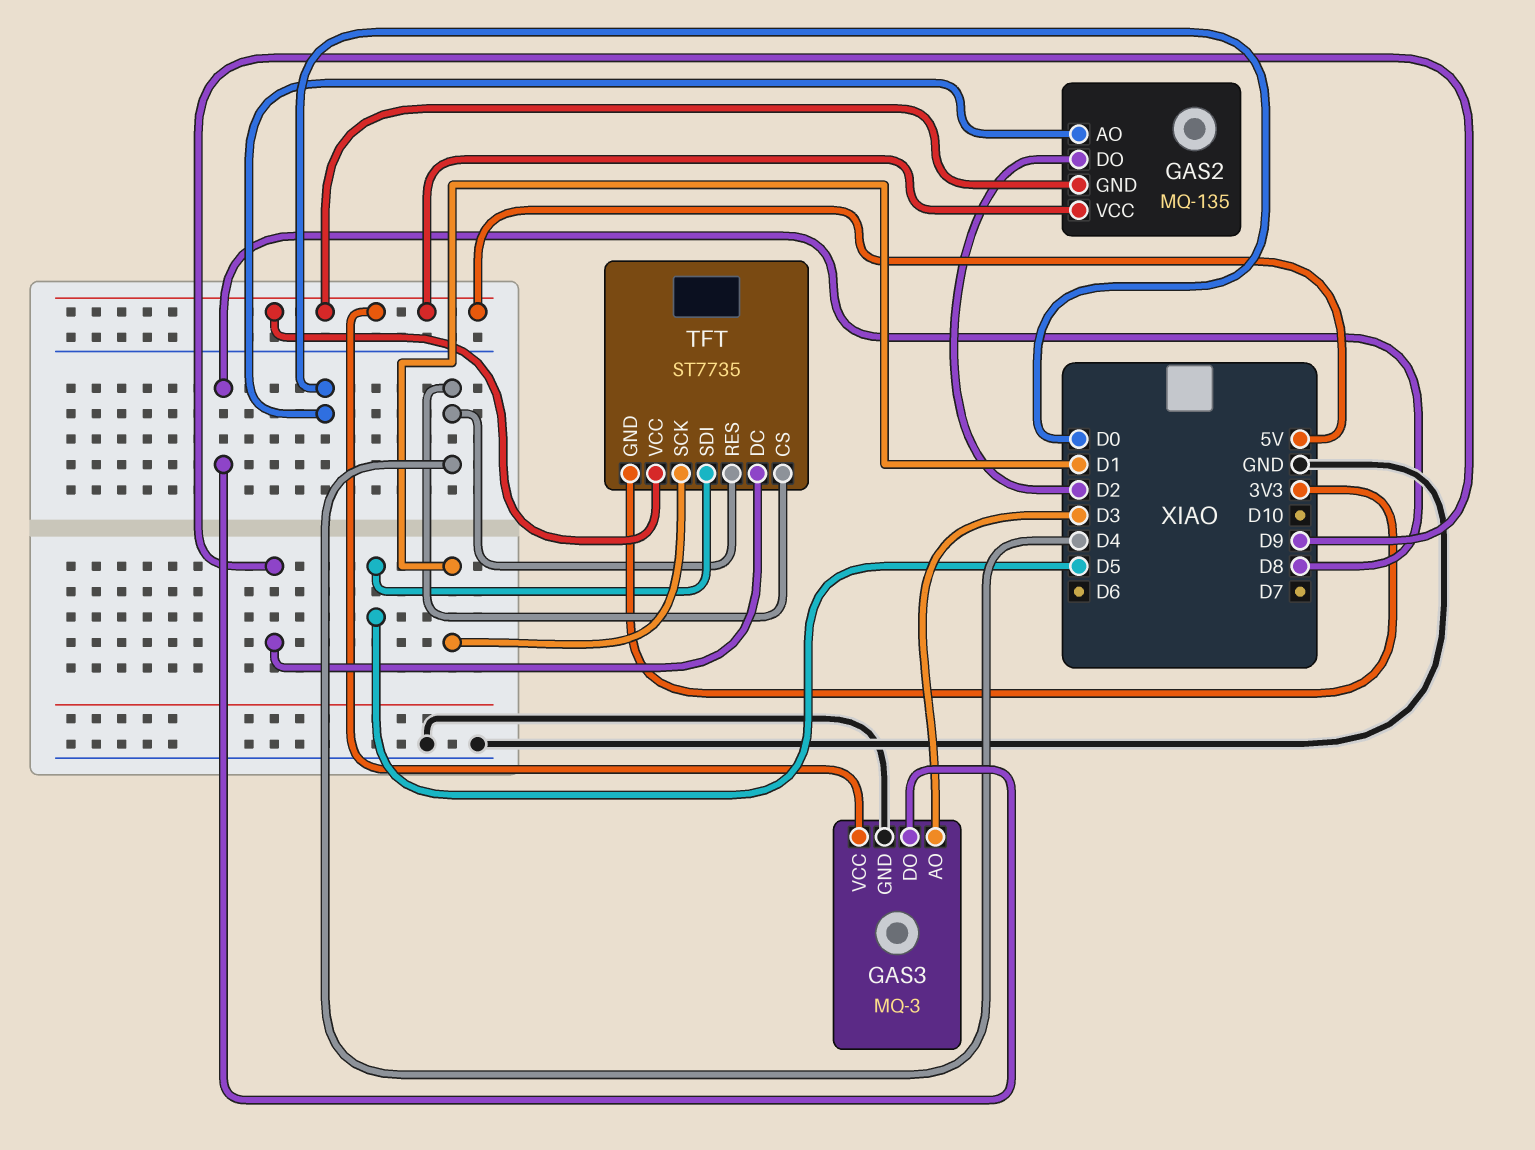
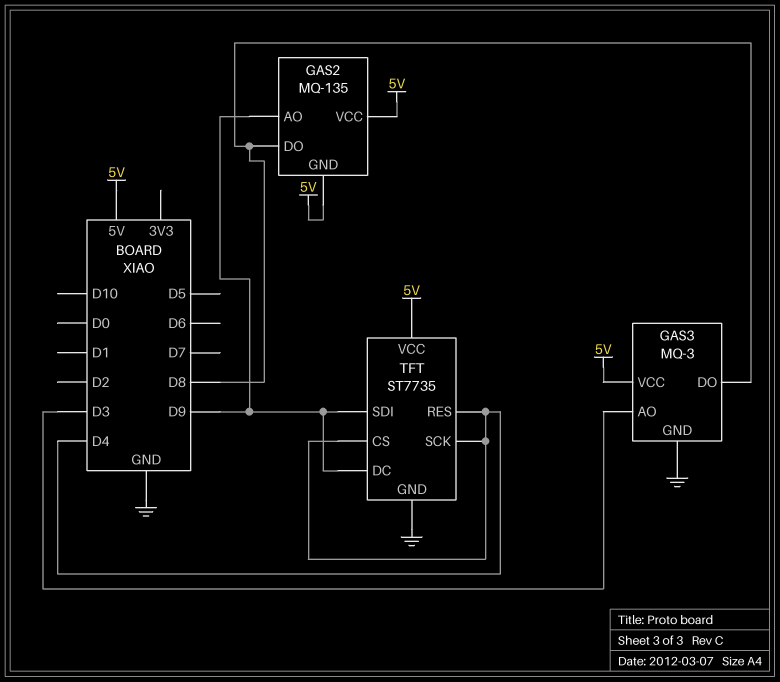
GAS2 pin AO: D0 -> D9
GAS2 pin DO: D2 -> D8
TFT pin GND: 3V3 -> GND
TFT pin SCK: D1 -> D4
TFT pin SDI: D5 -> D9

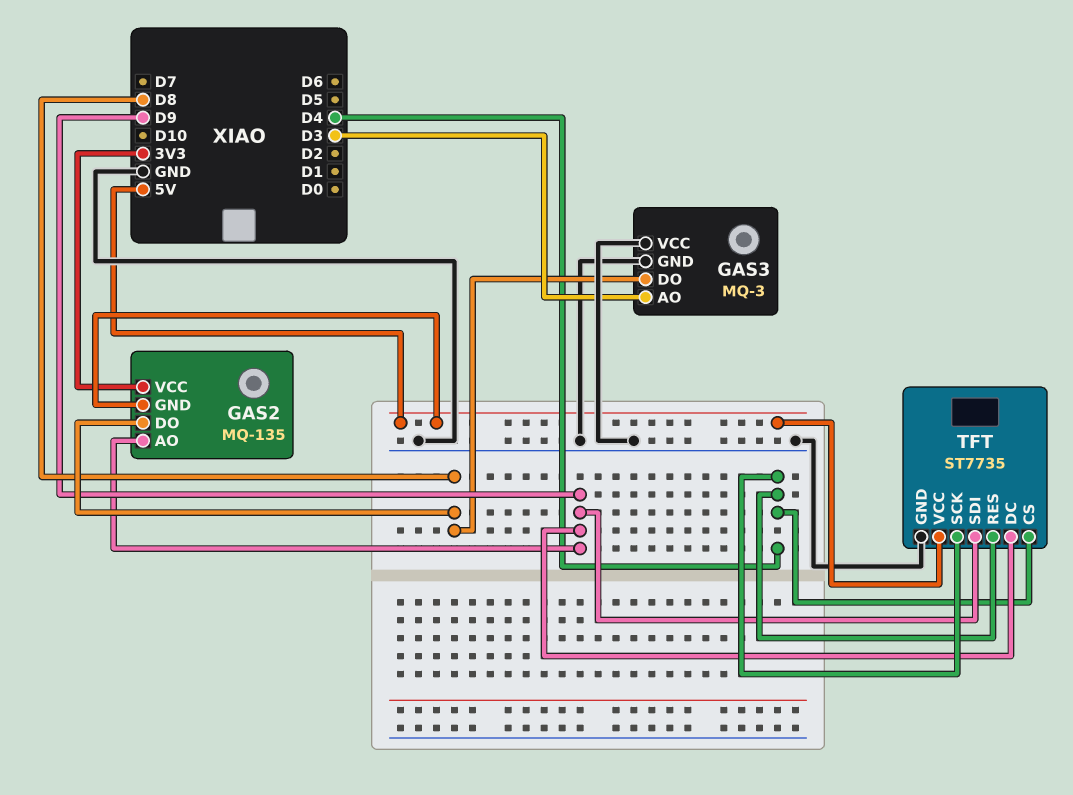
GAS2 pin VCC: 5V -> 3V3
GAS3 pin VCC: 5V -> GND

